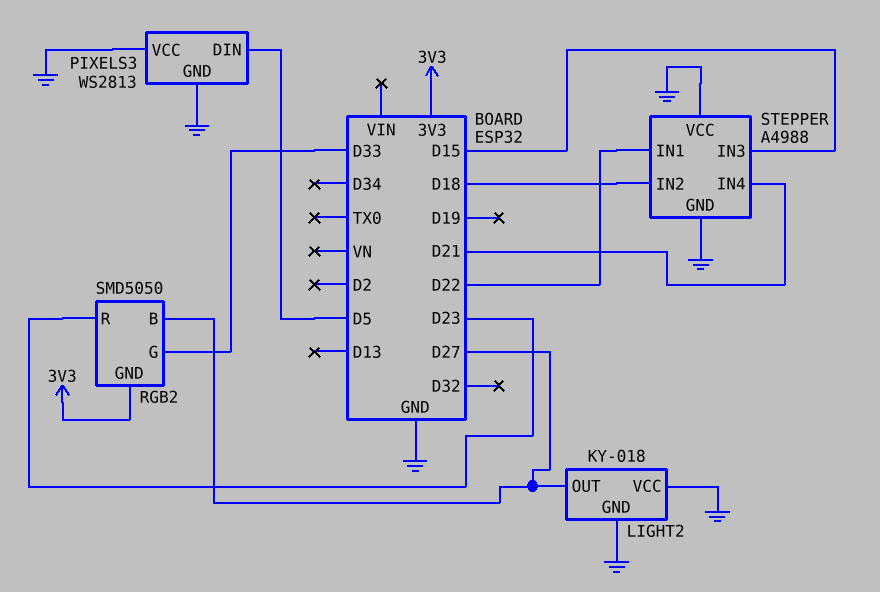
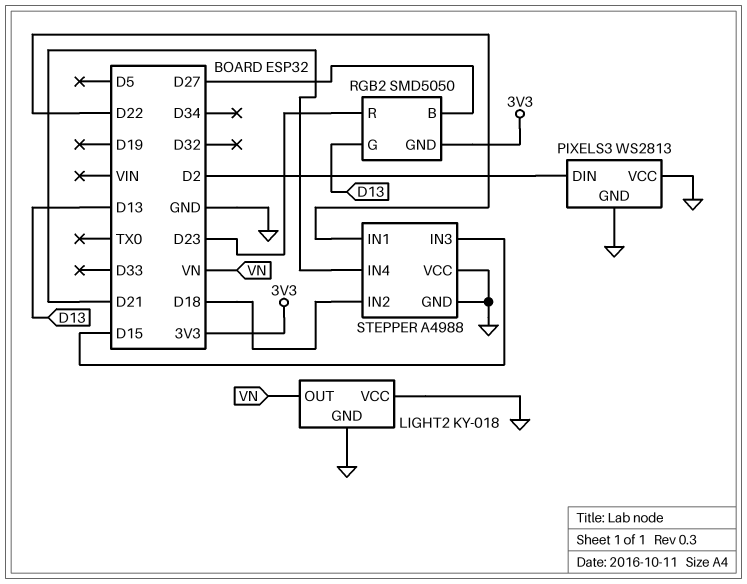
LIGHT2 pin OUT: D27 -> VN
PIXELS3 pin DIN: D5 -> D2
RGB2 pin G: D33 -> D13

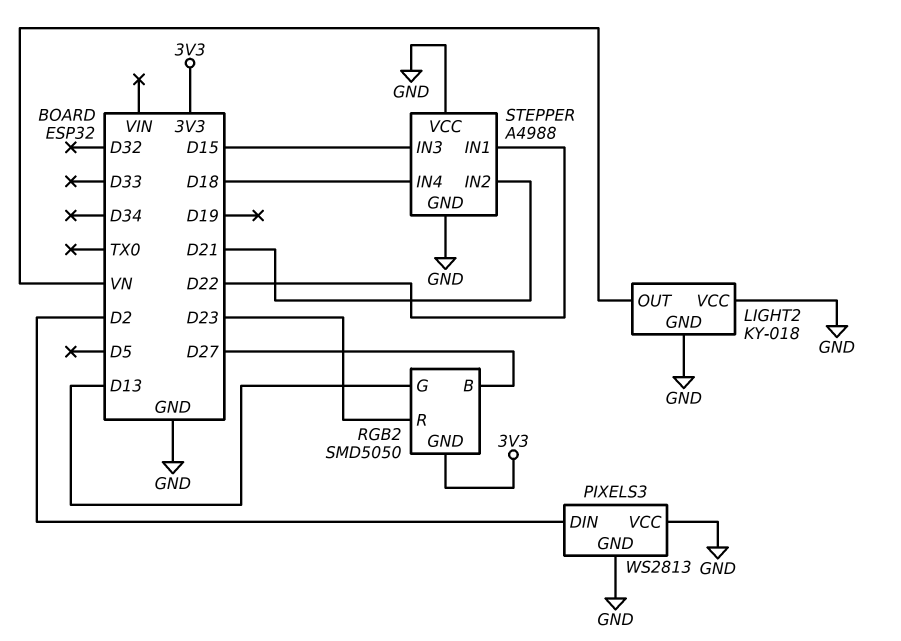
STEPPER pin IN2: D18 -> D21
STEPPER pin IN4: D21 -> D18

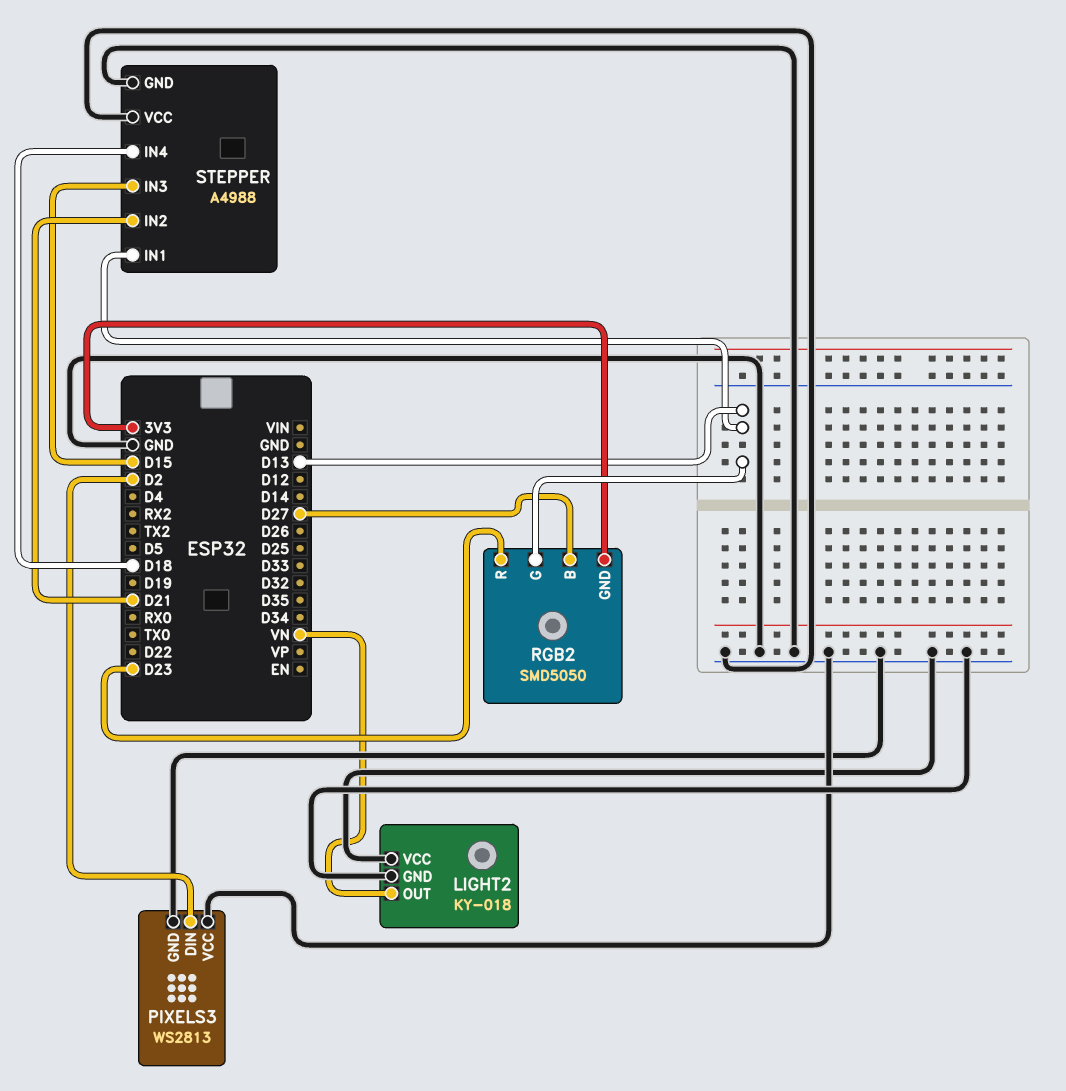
STEPPER pin IN1: D22 -> D13

